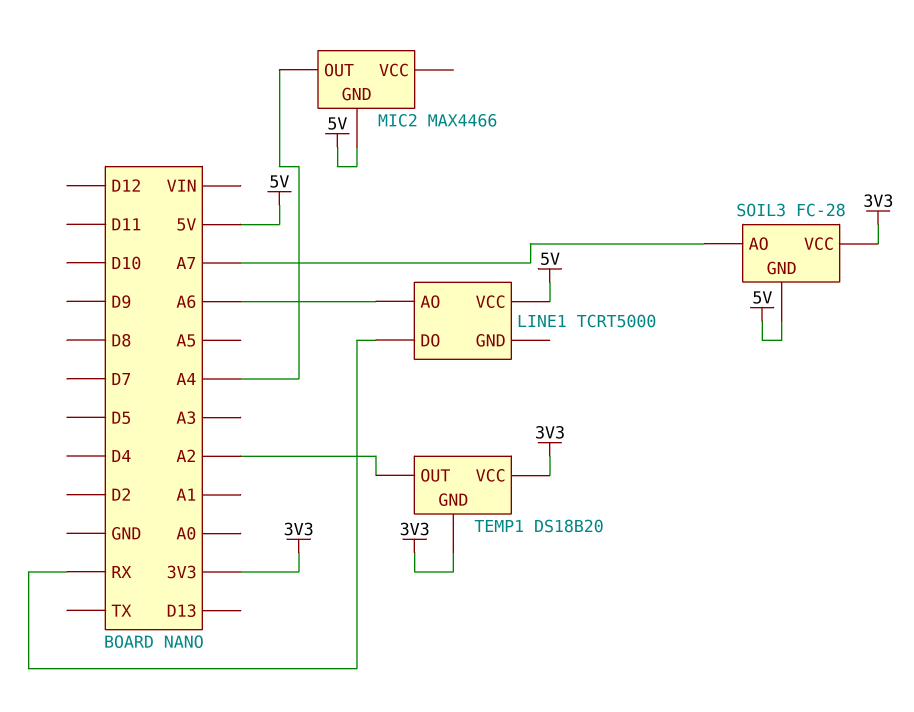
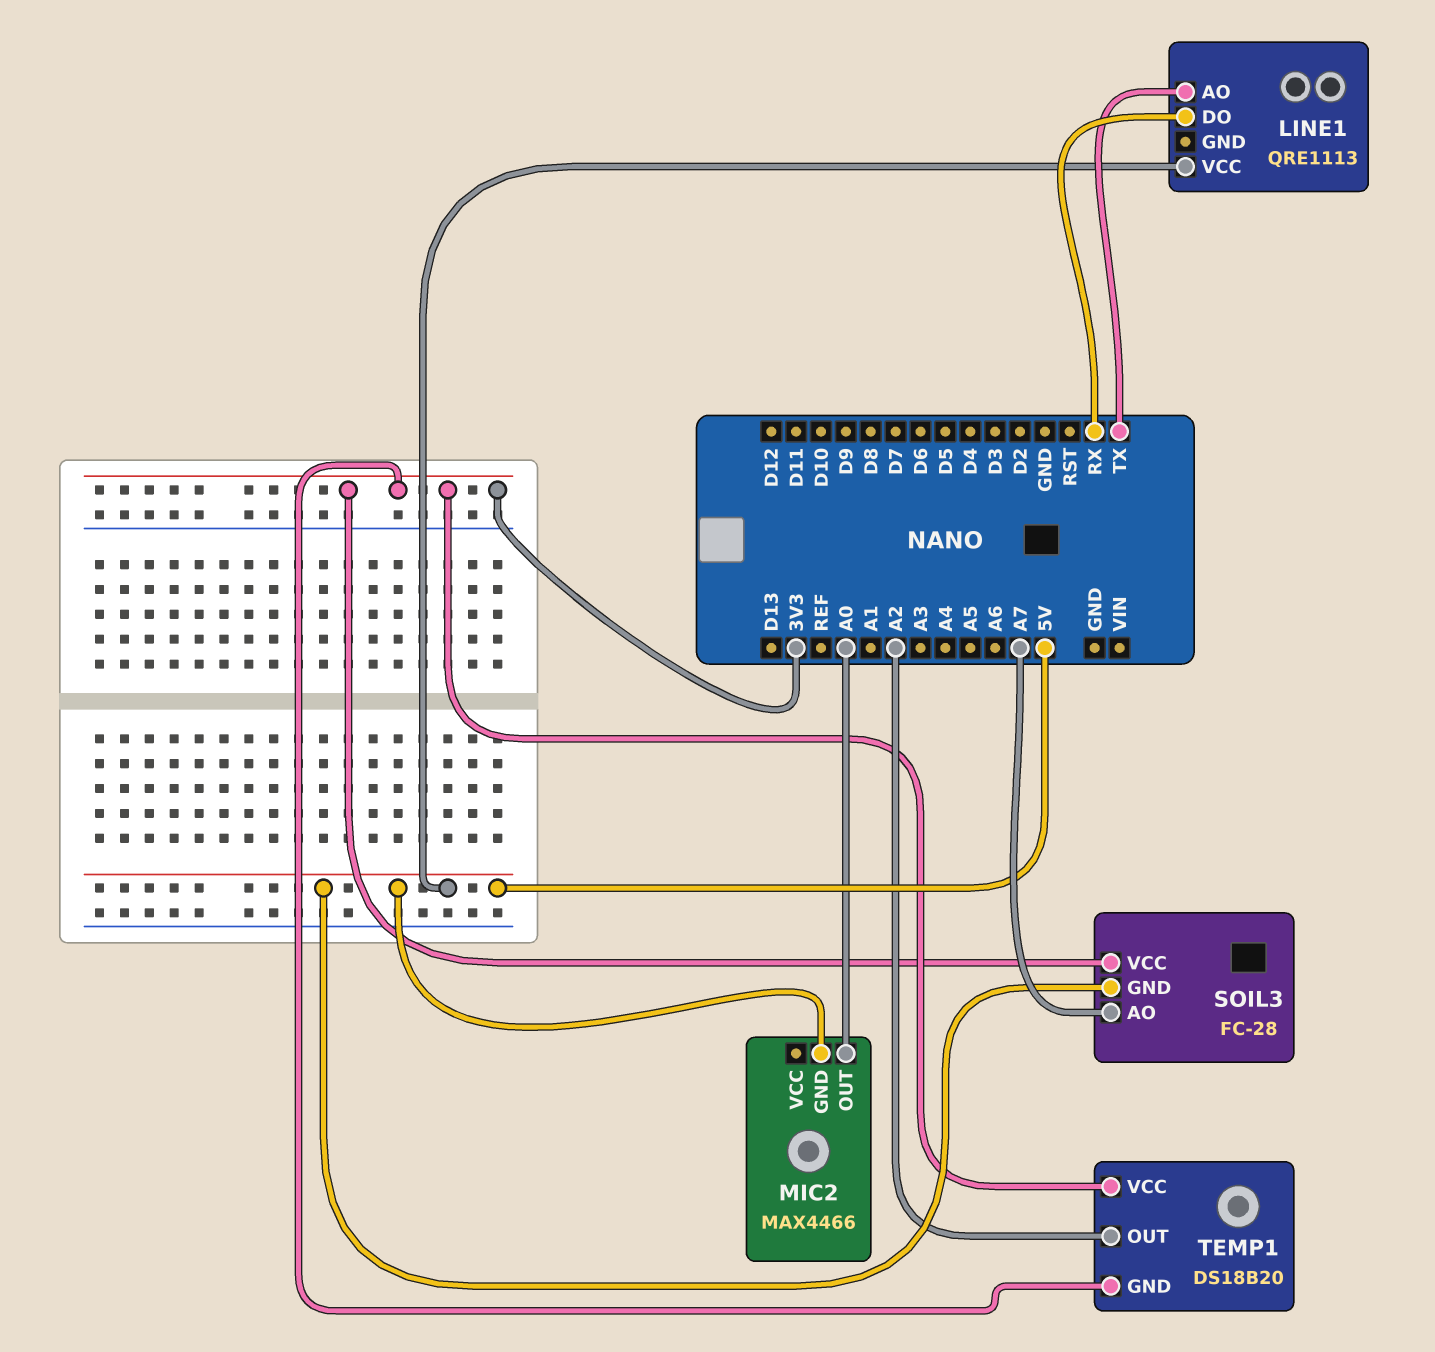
LINE1: TCRT5000 -> QRE1113
LINE1 pin AO: A6 -> TX
MIC2 pin OUT: A4 -> A0

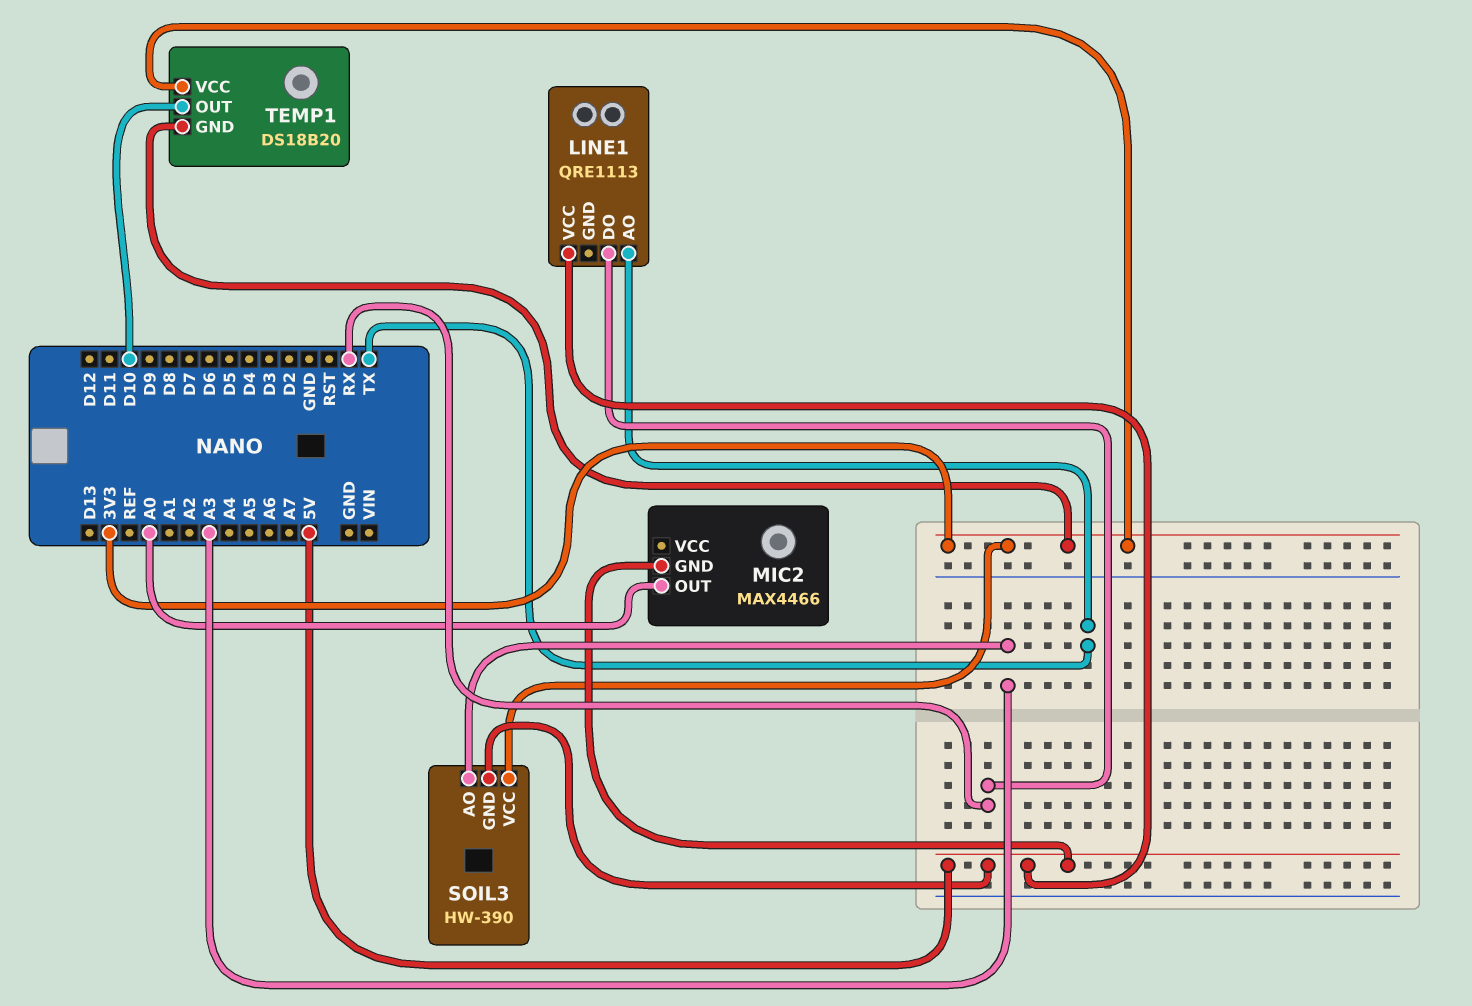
SOIL3: FC-28 -> HW-390
SOIL3 pin AO: A7 -> A3
TEMP1 pin OUT: A2 -> D10

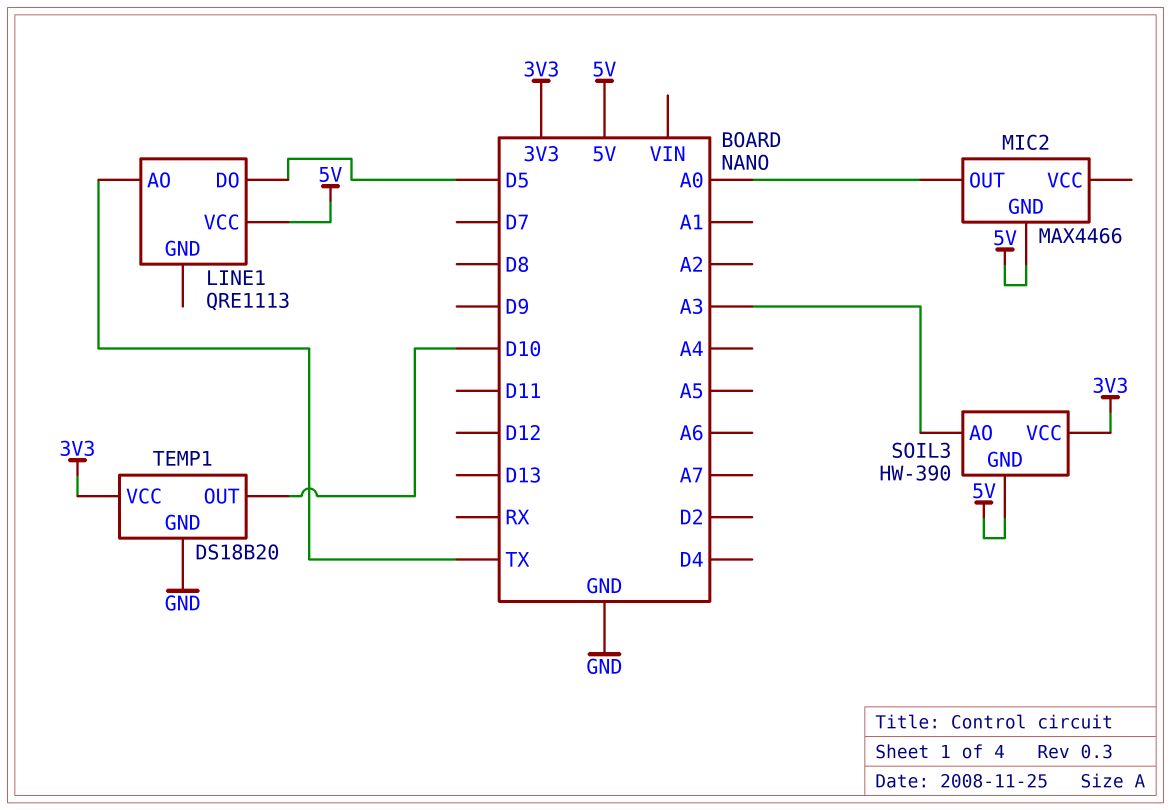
LINE1 pin DO: RX -> D5
TEMP1 pin GND: 3V3 -> GND

